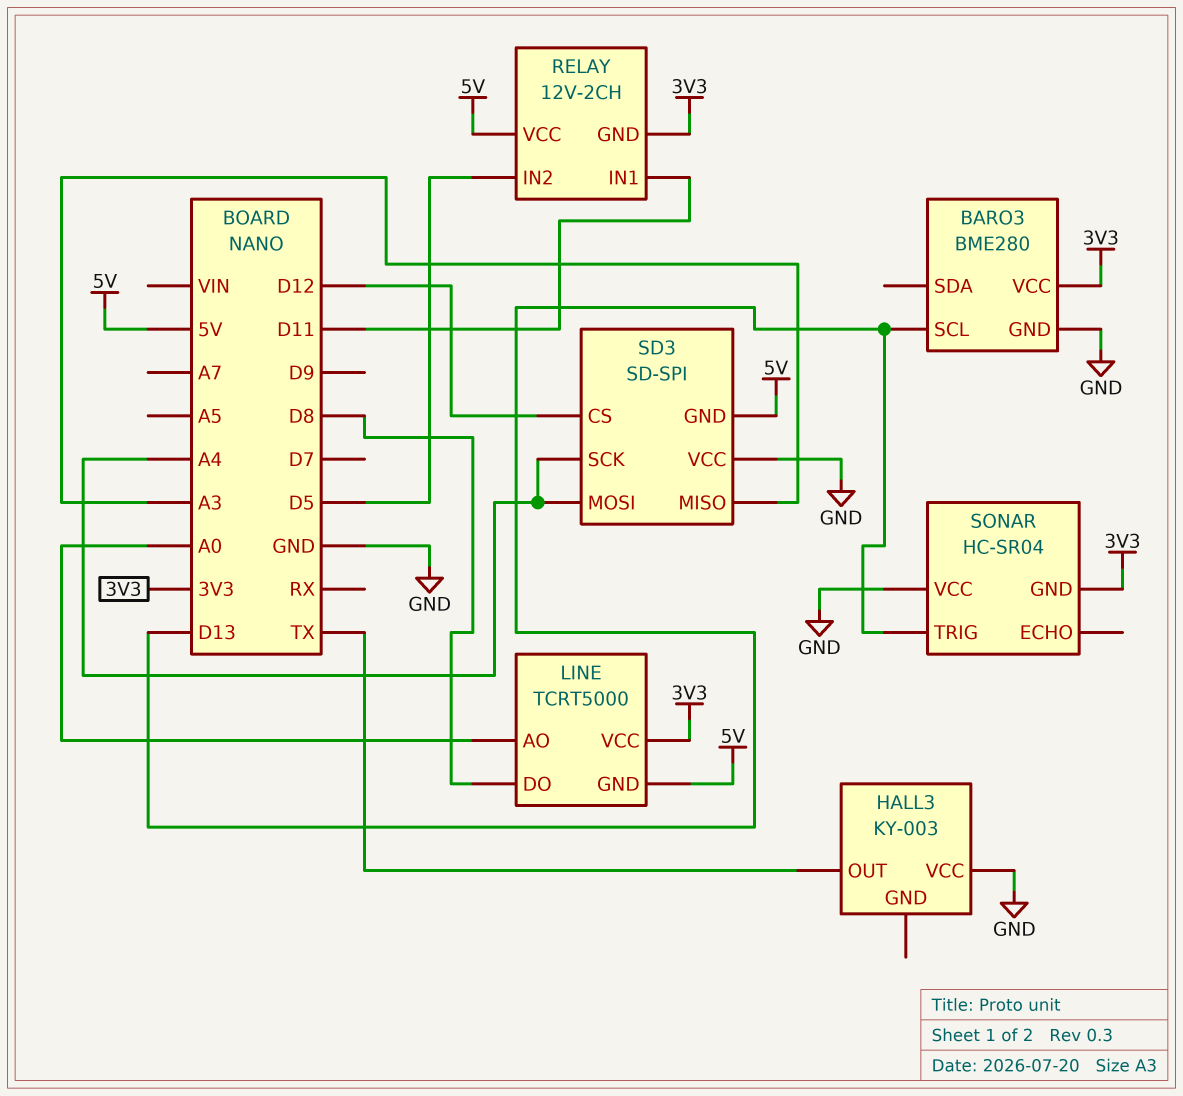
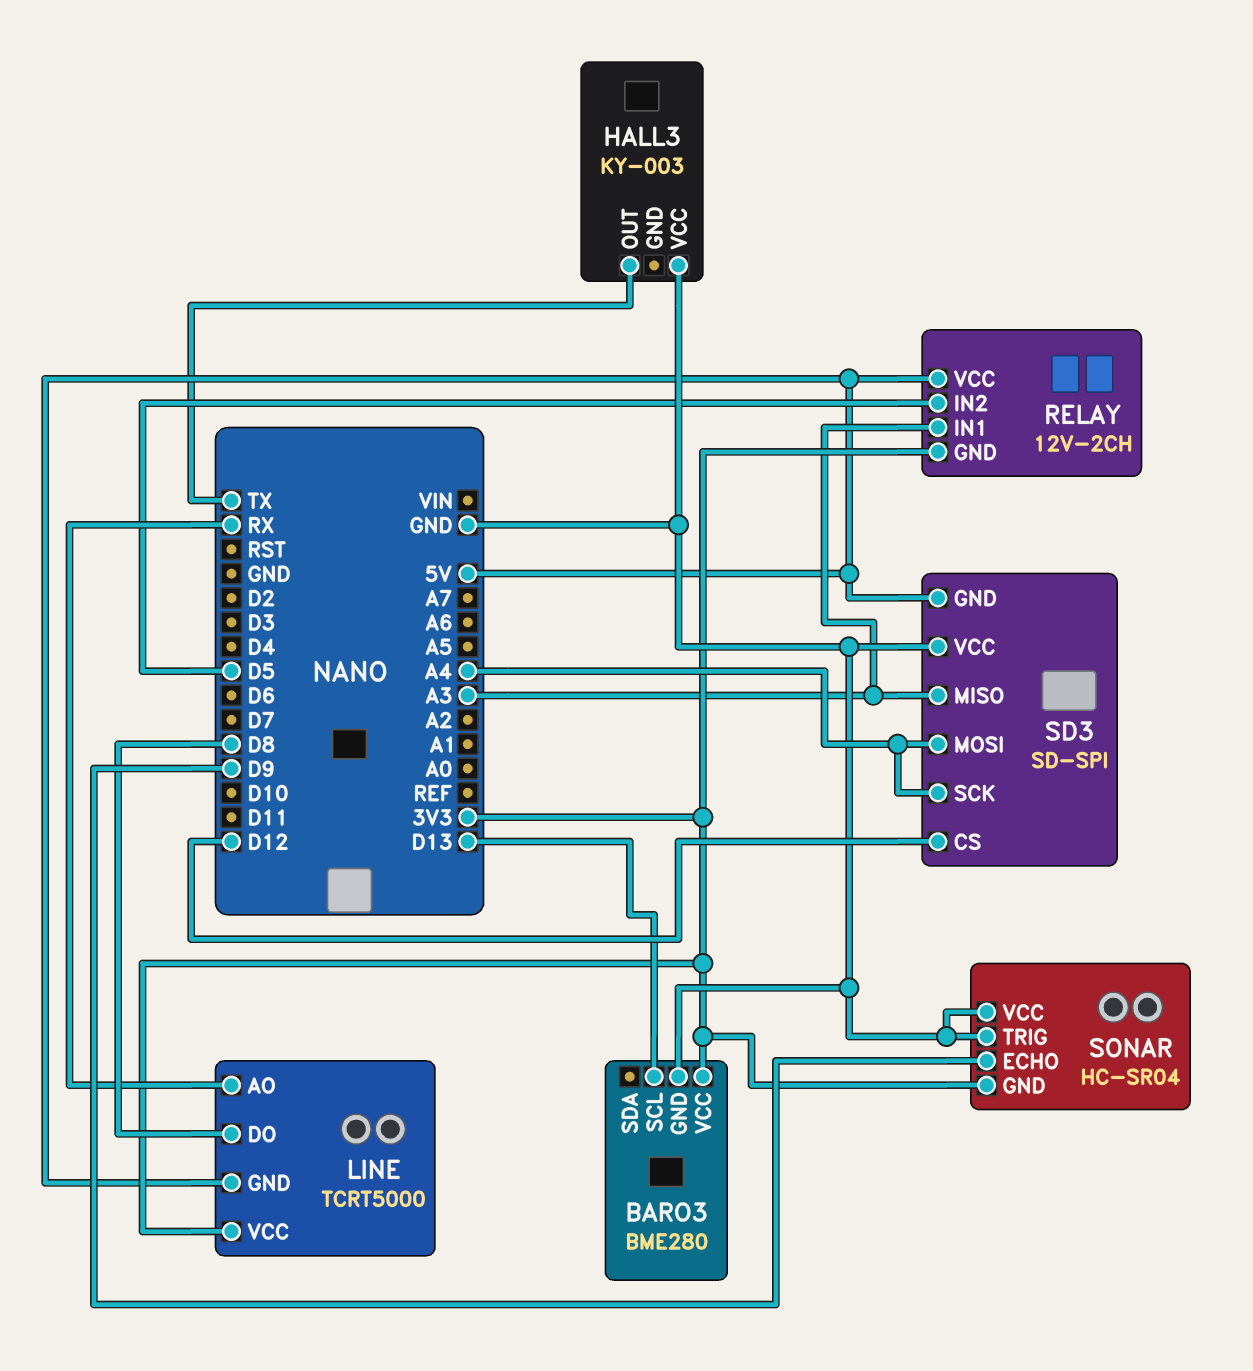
LINE pin AO: A0 -> RX
RELAY pin IN1: D11 -> A3
SONAR pin ECHO: none -> D9
SONAR pin TRIG: D13 -> GND

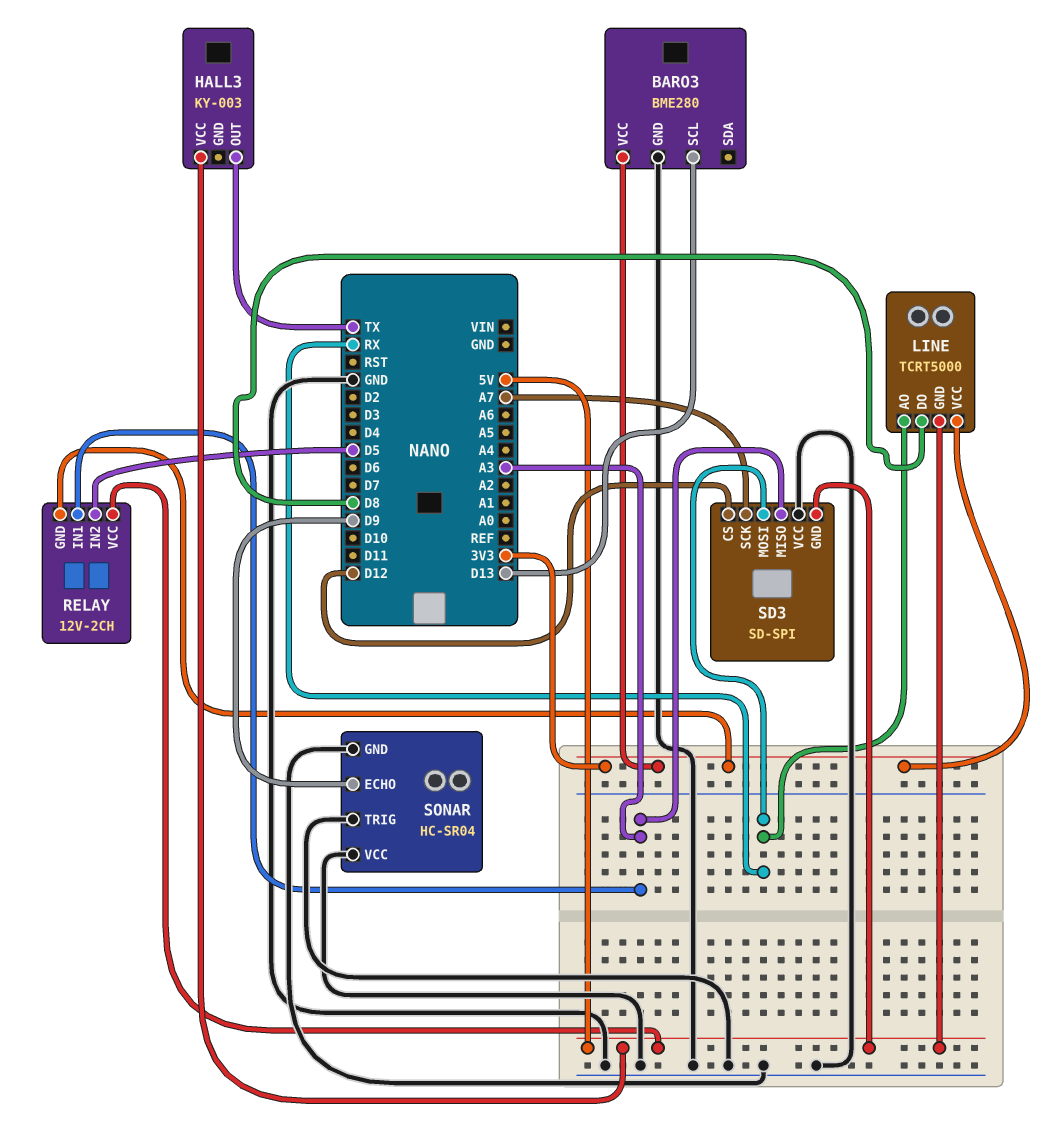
HALL3 pin VCC: GND -> 5V
SD3 pin MOSI: A4 -> RX
SD3 pin SCK: A4 -> A7
SONAR pin GND: 3V3 -> GND

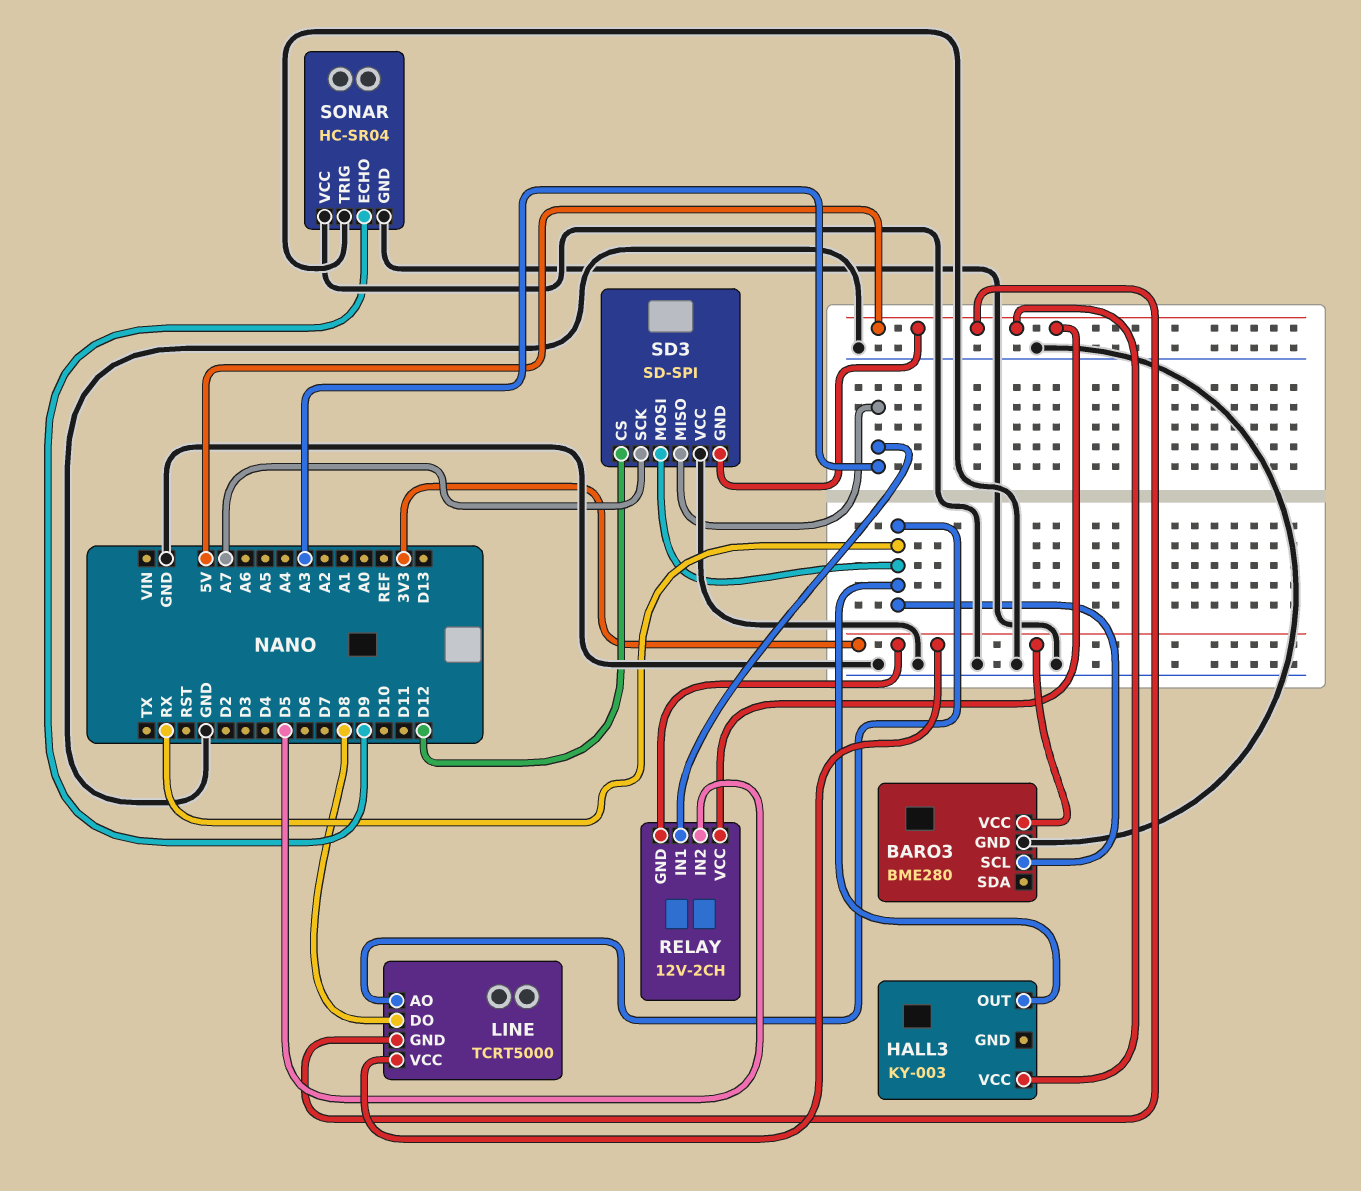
BARO3 pin SCL: D13 -> RX
HALL3 pin OUT: TX -> RX

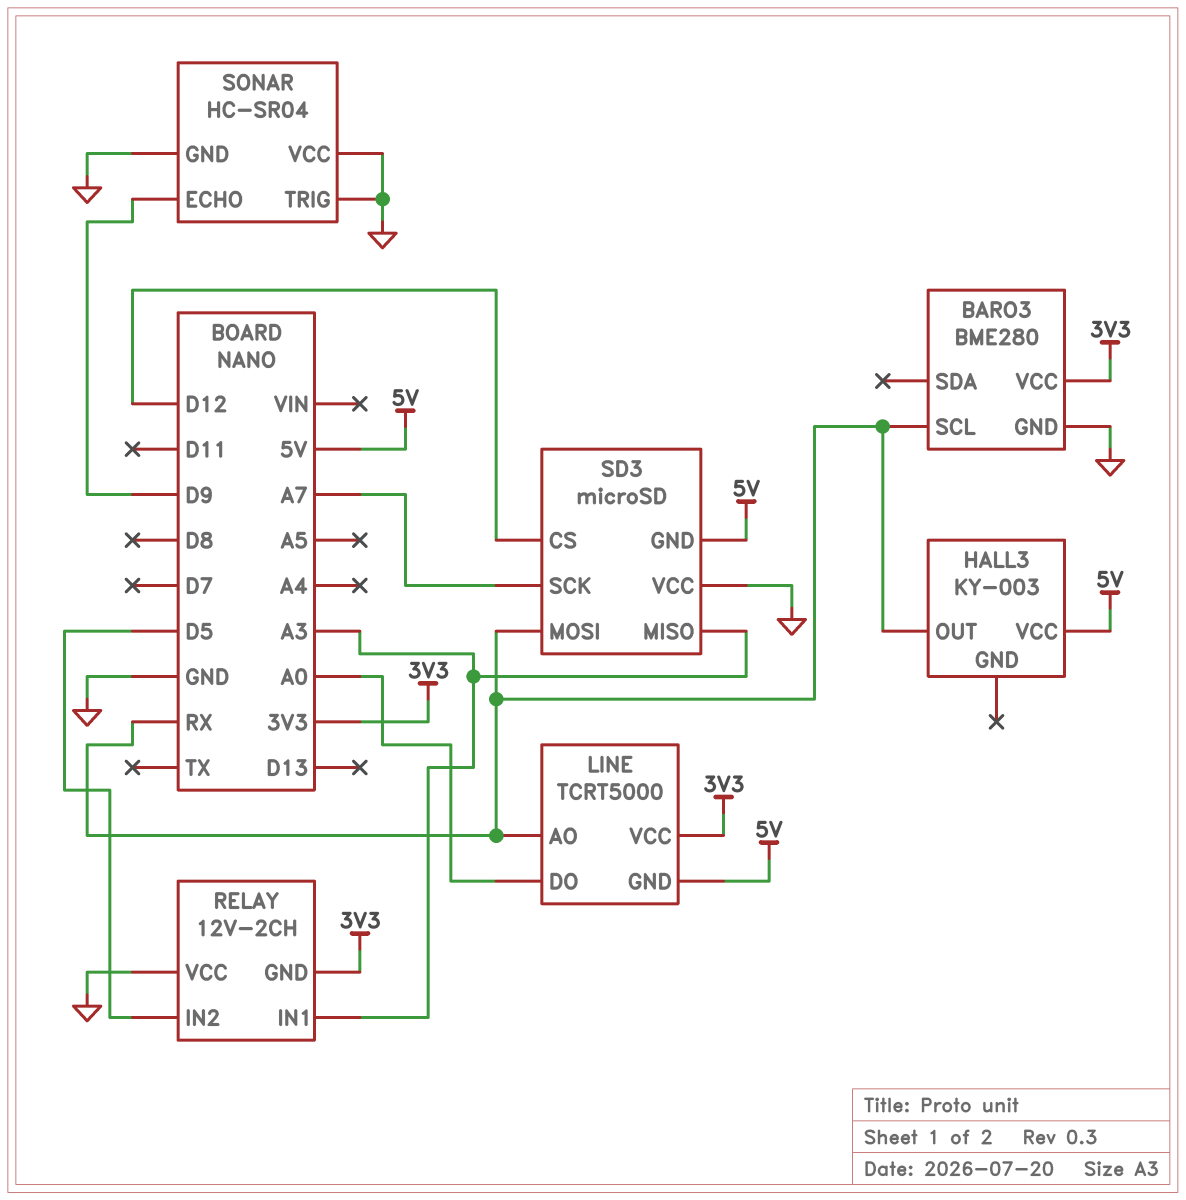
LINE pin DO: D8 -> A0
RELAY pin VCC: 5V -> GND
SD3: SD-SPI -> microSD

